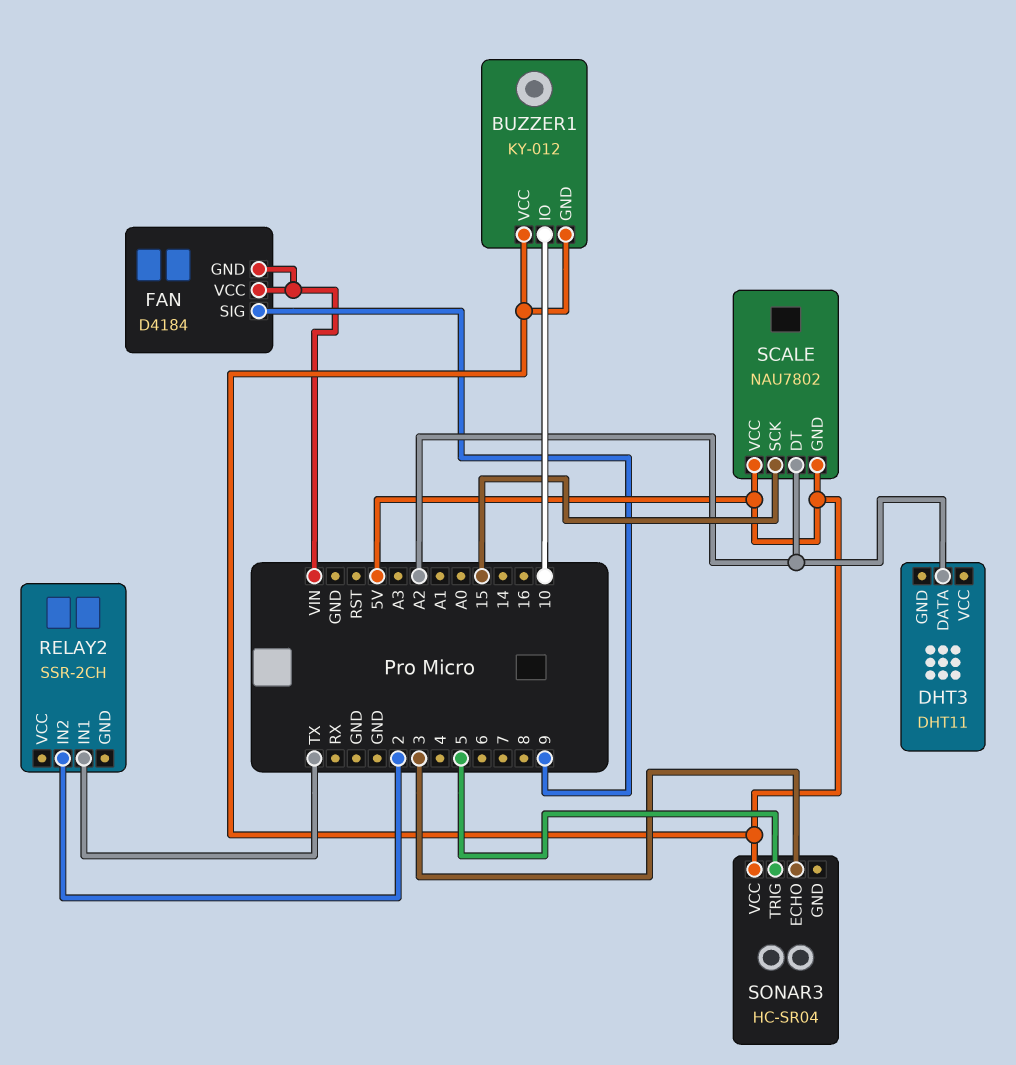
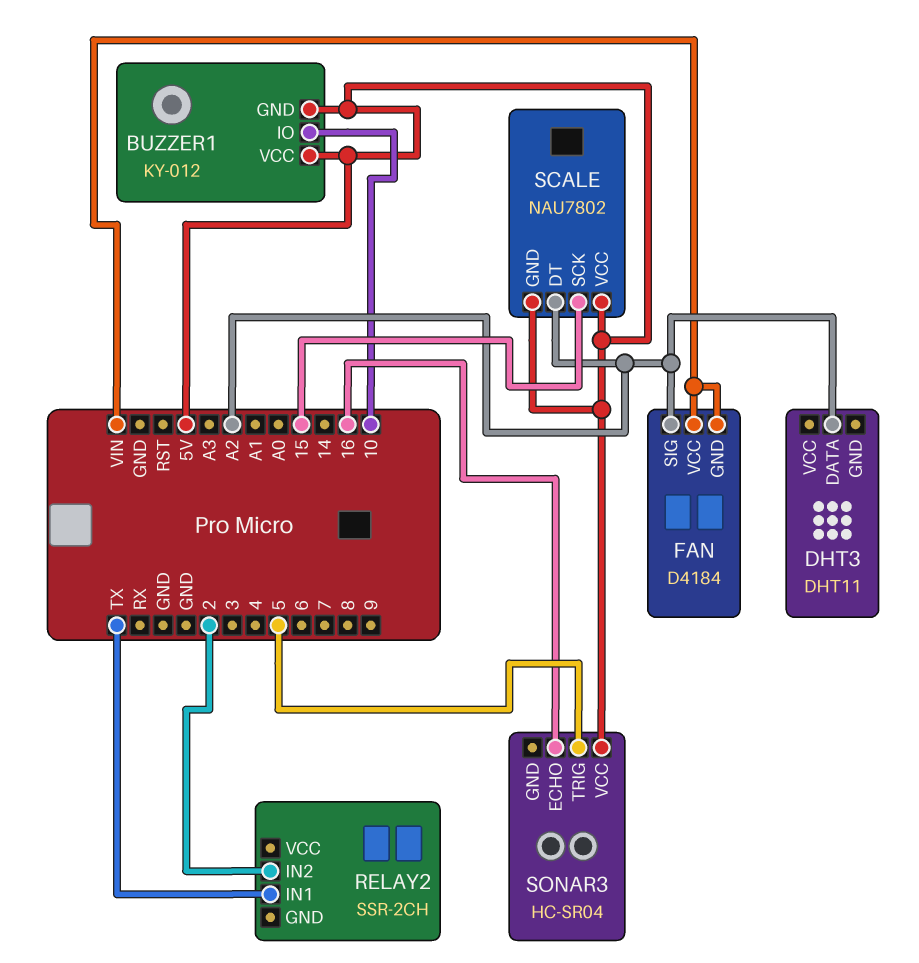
FAN pin SIG: 9 -> A2
SONAR3 pin ECHO: 3 -> 16

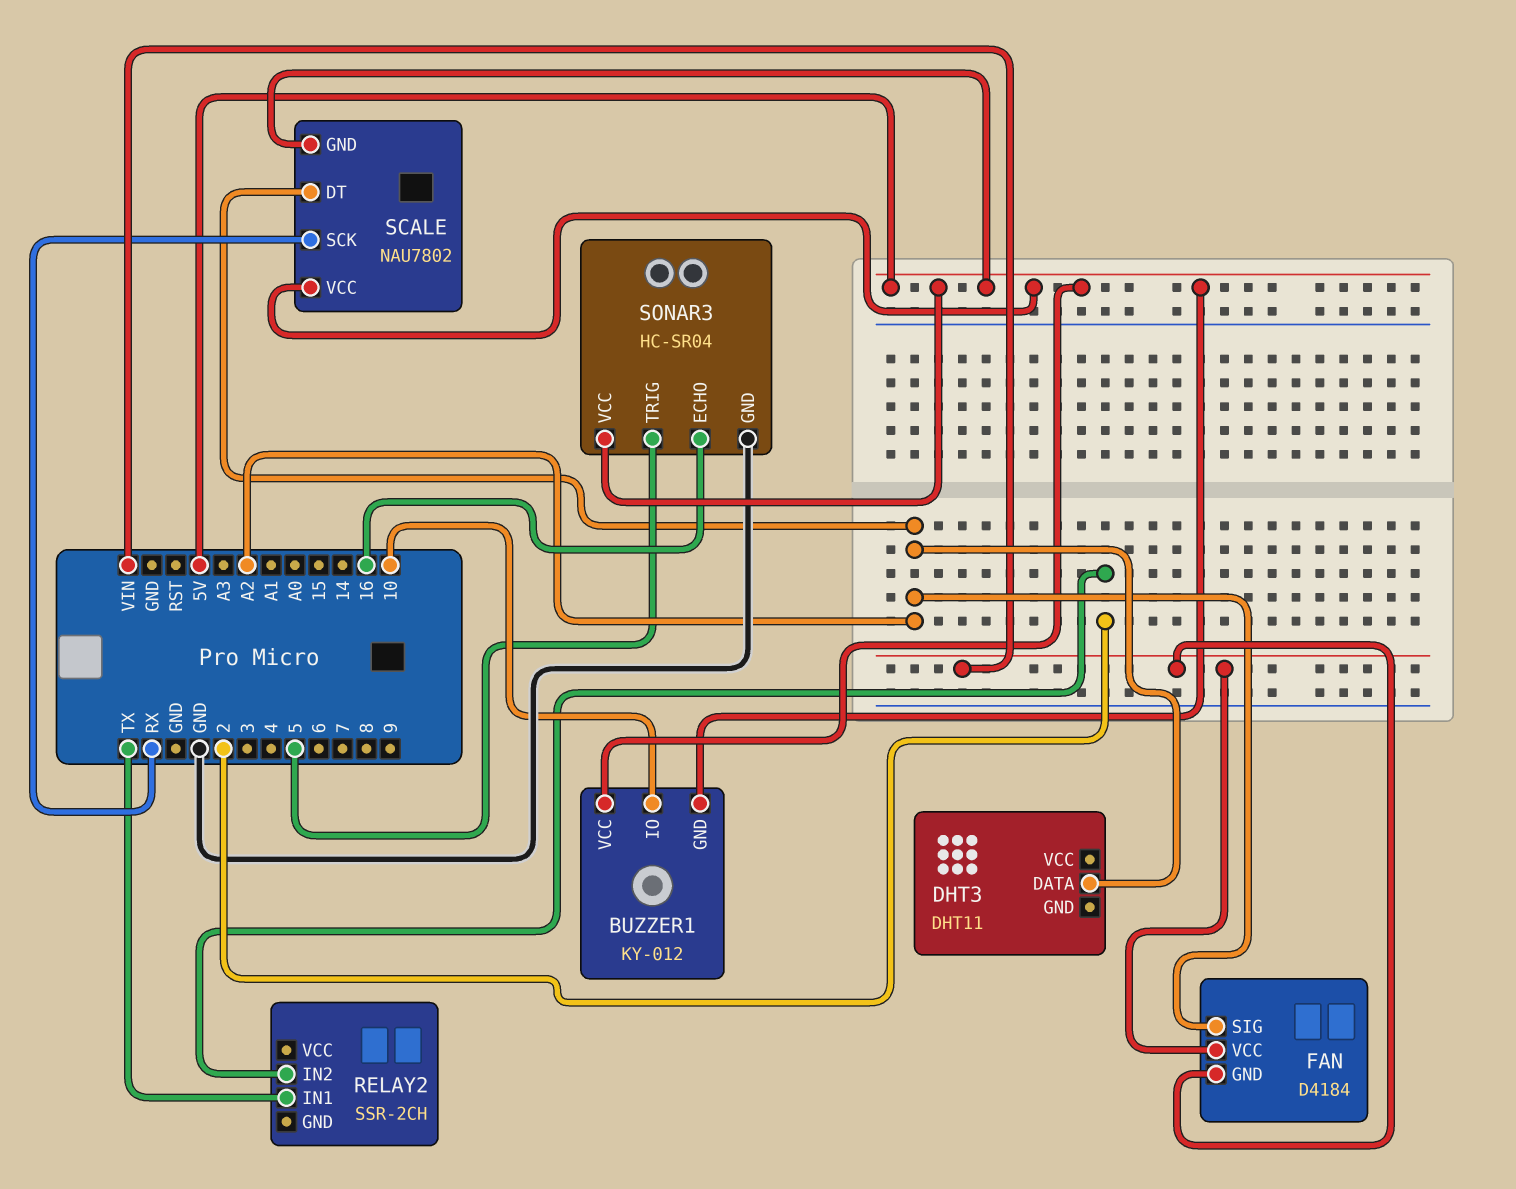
SCALE pin SCK: 15 -> RX
SONAR3 pin GND: none -> GND

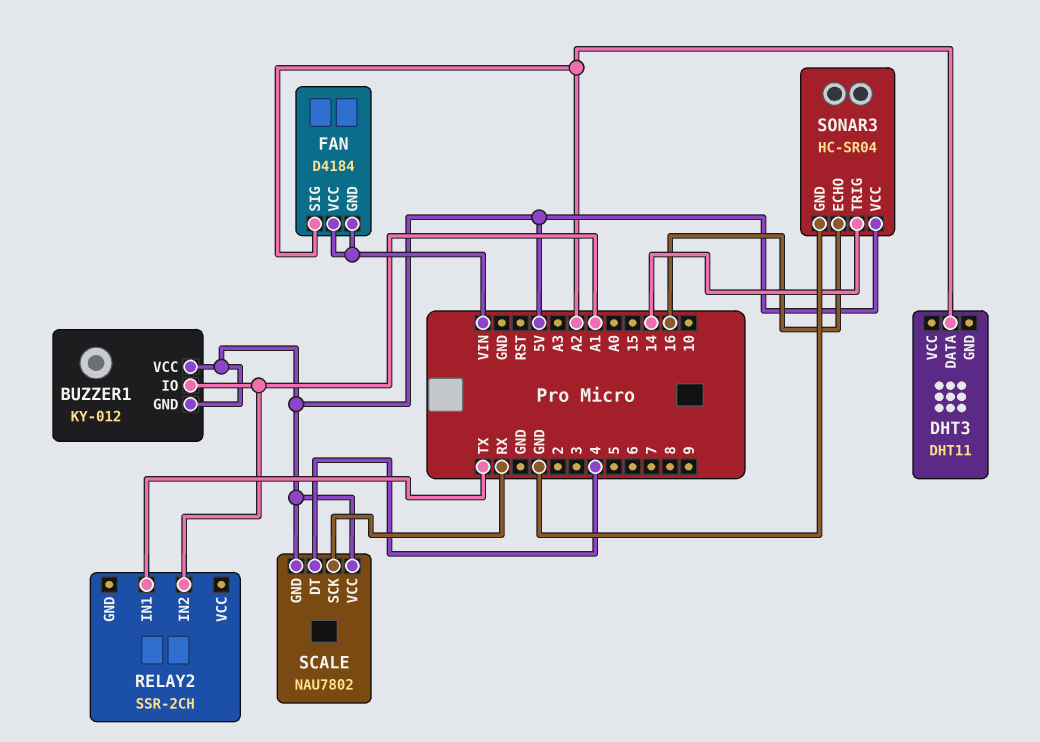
BUZZER1 pin IO: 10 -> A1
RELAY2 pin IN2: 2 -> A1
SCALE pin DT: A2 -> 4
SONAR3 pin TRIG: 5 -> 14

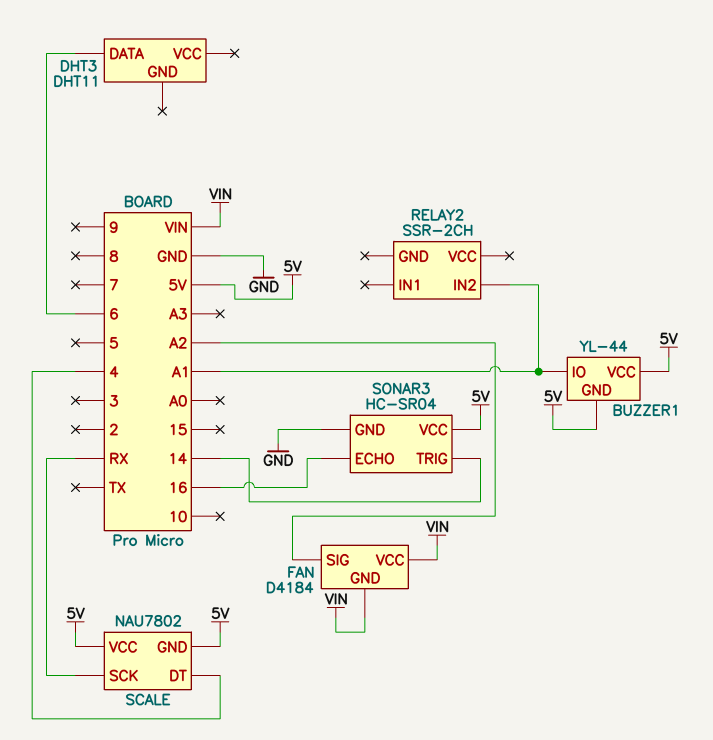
BUZZER1: KY-012 -> YL-44
DHT3 pin DATA: A2 -> 6
RELAY2 pin IN1: TX -> none

